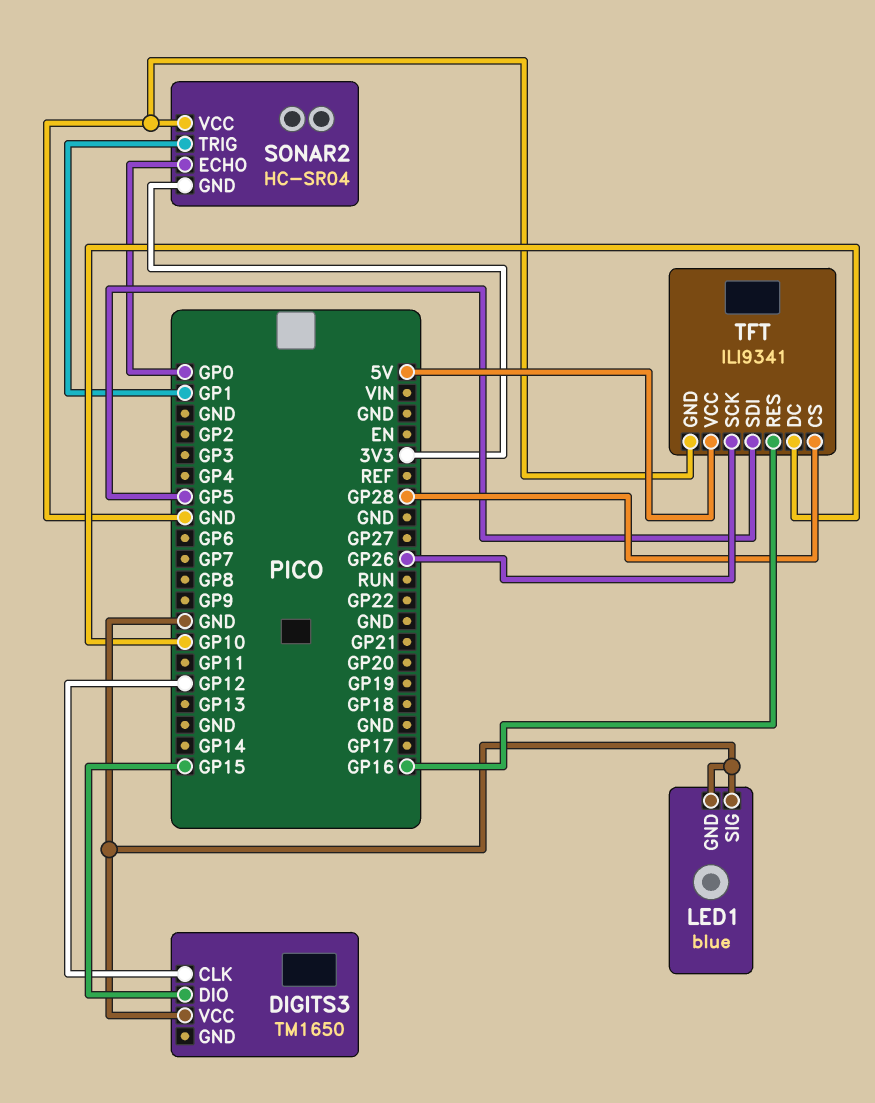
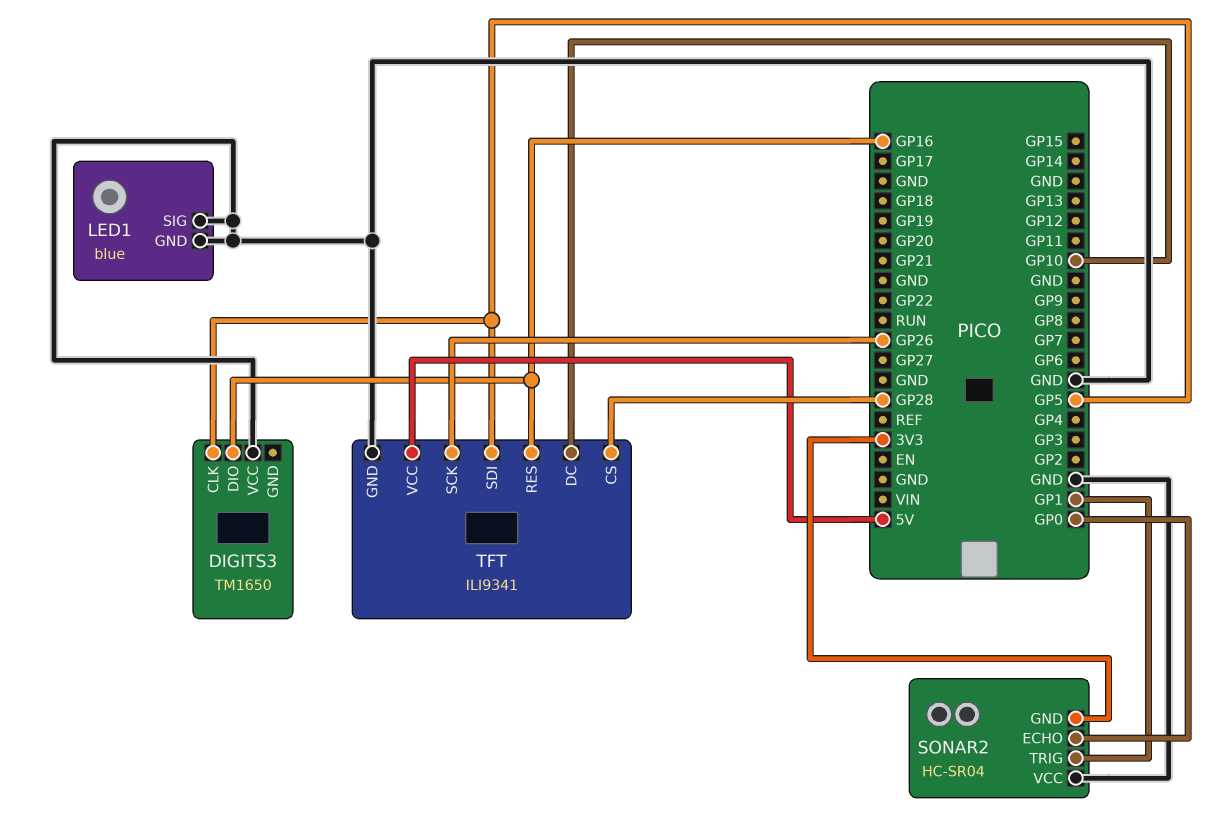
DIGITS3 pin CLK: GP12 -> GP5
DIGITS3 pin DIO: GP15 -> GP16

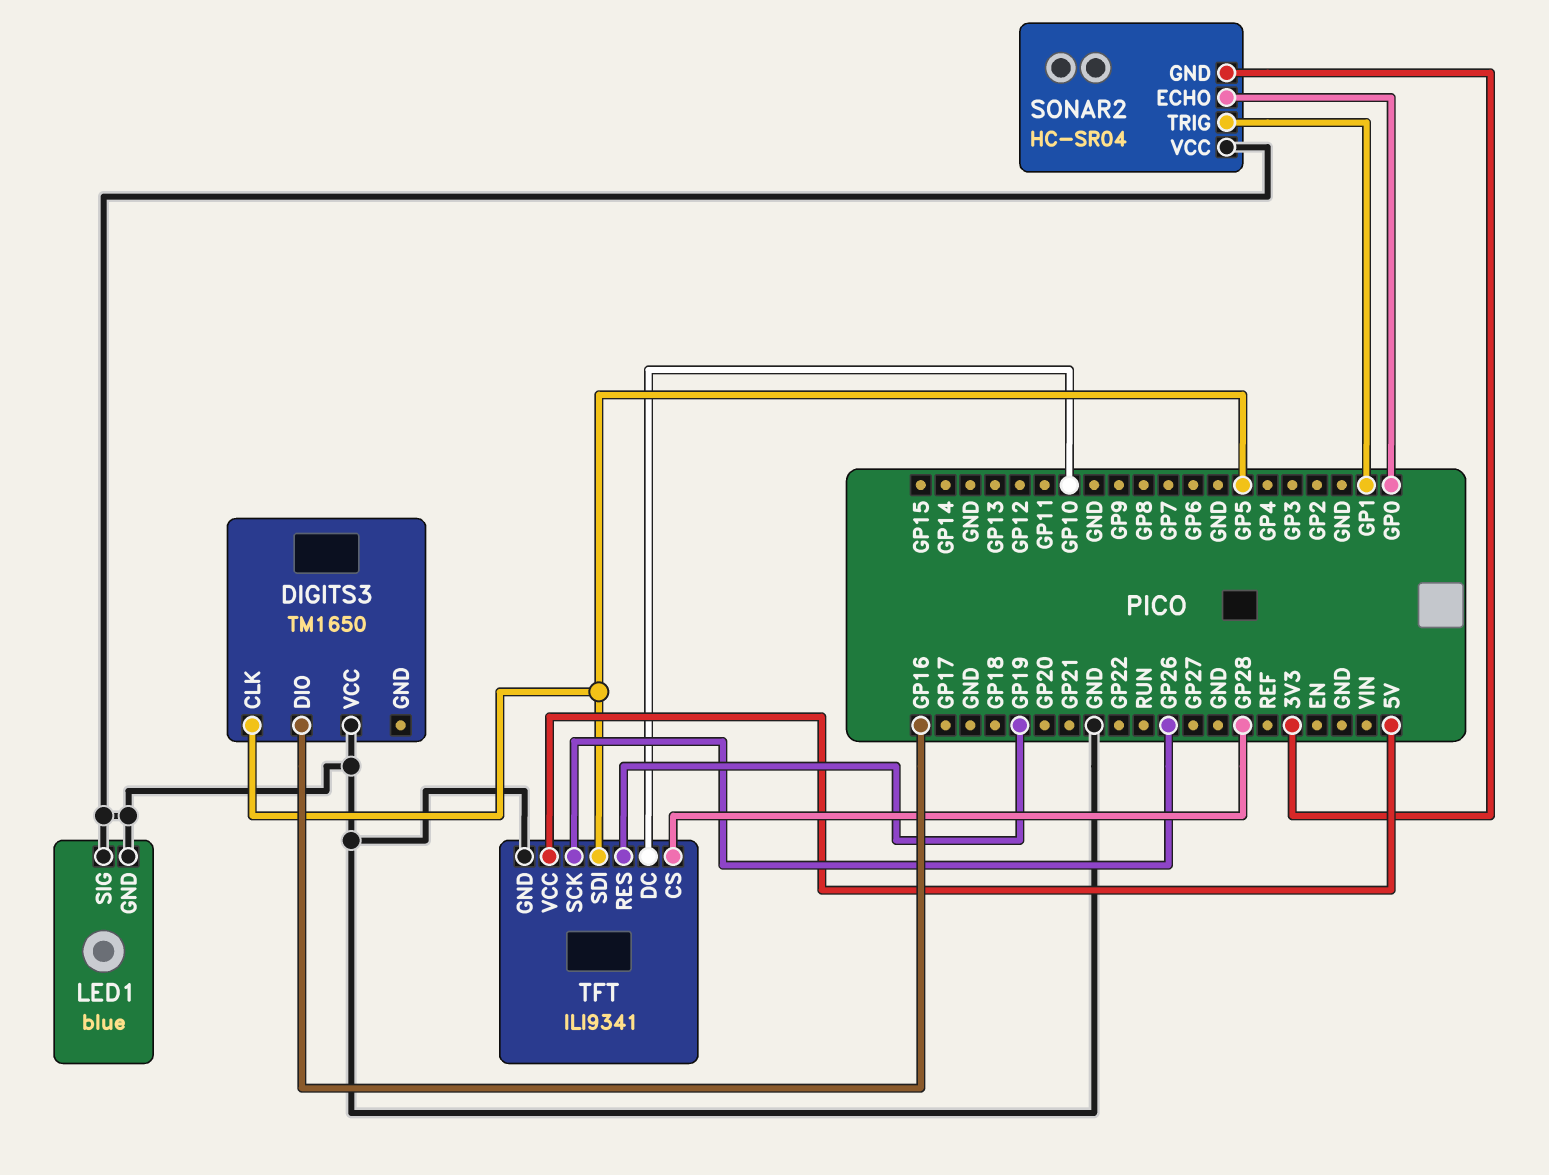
TFT pin RES: GP16 -> GP19

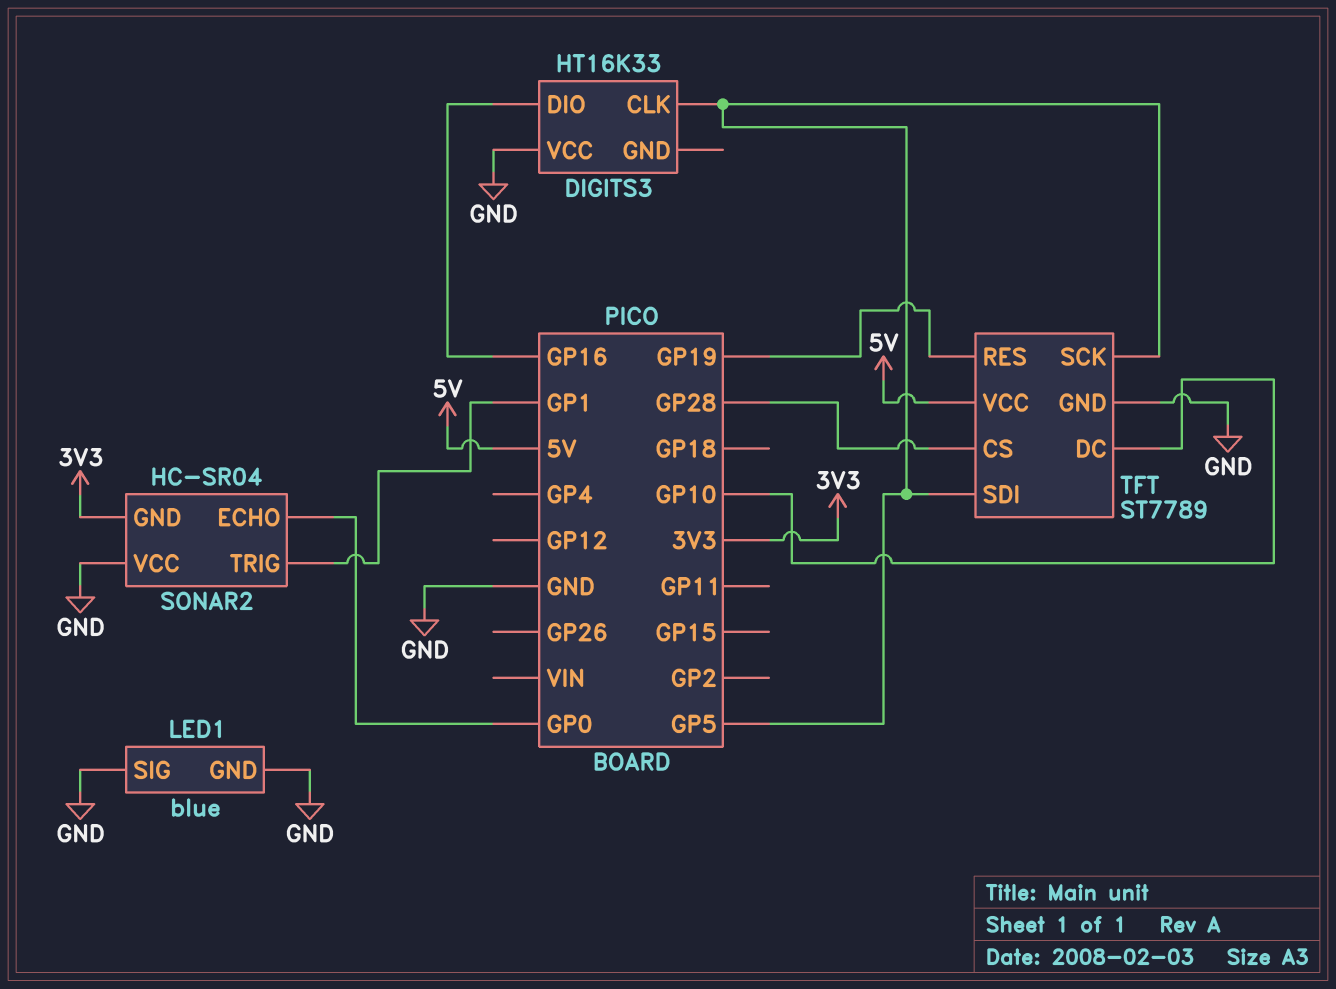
DIGITS3: TM1650 -> HT16K33
TFT: ILI9341 -> ST7789
TFT pin SCK: GP26 -> GP5

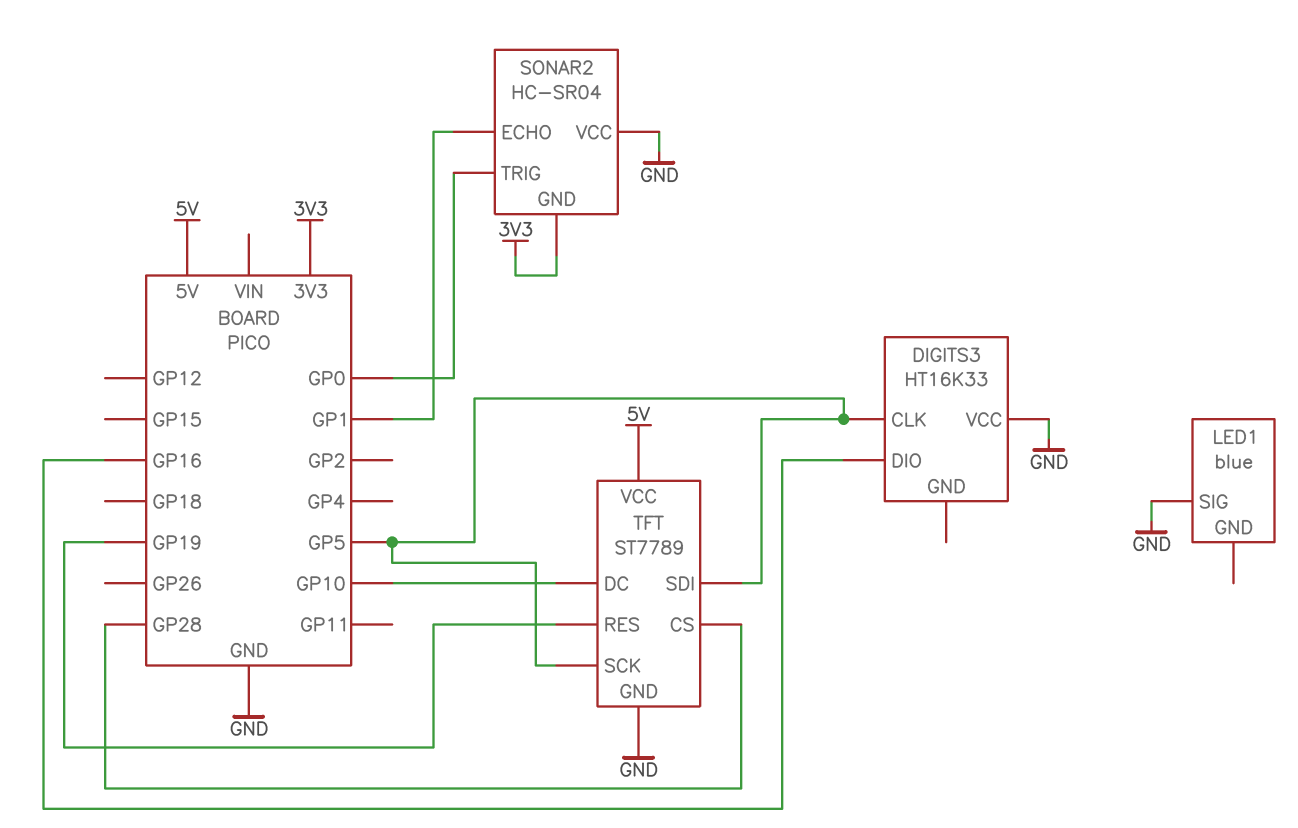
LED1 pin GND: GND -> none
SONAR2 pin ECHO: GP0 -> GP1
SONAR2 pin TRIG: GP1 -> GP0

